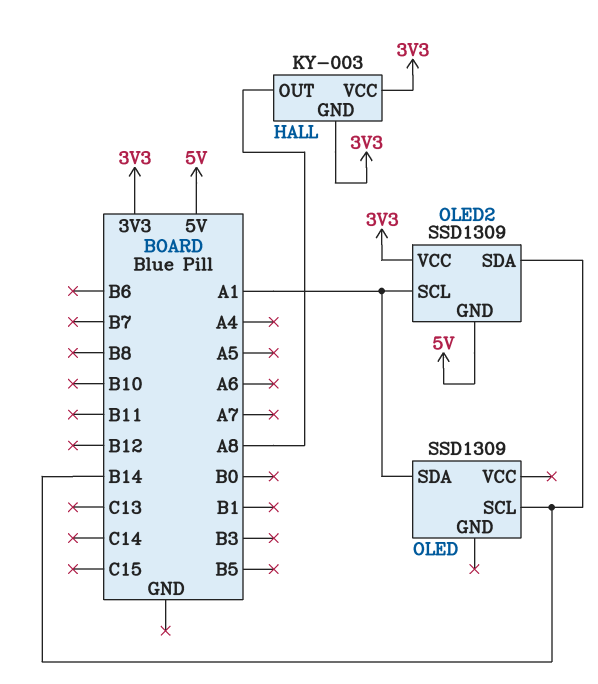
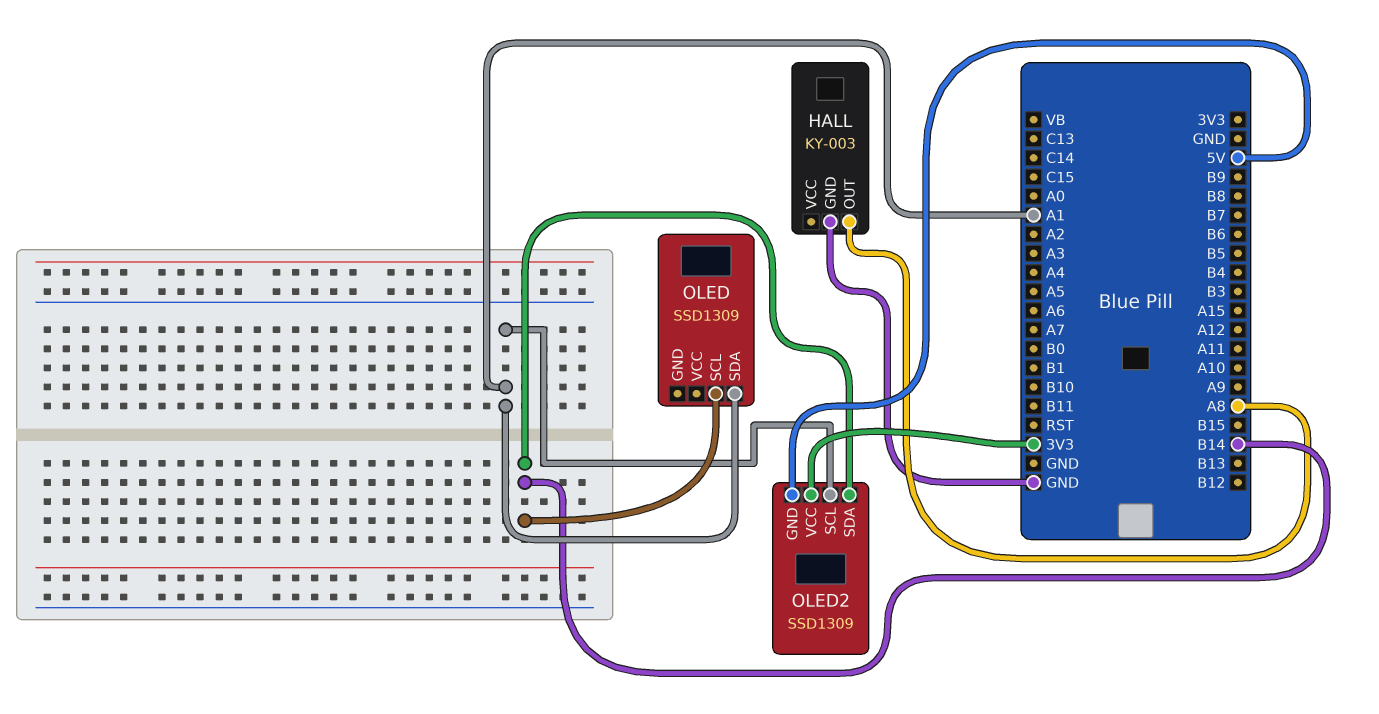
HALL pin GND: 3V3 -> GND
HALL pin VCC: 3V3 -> none

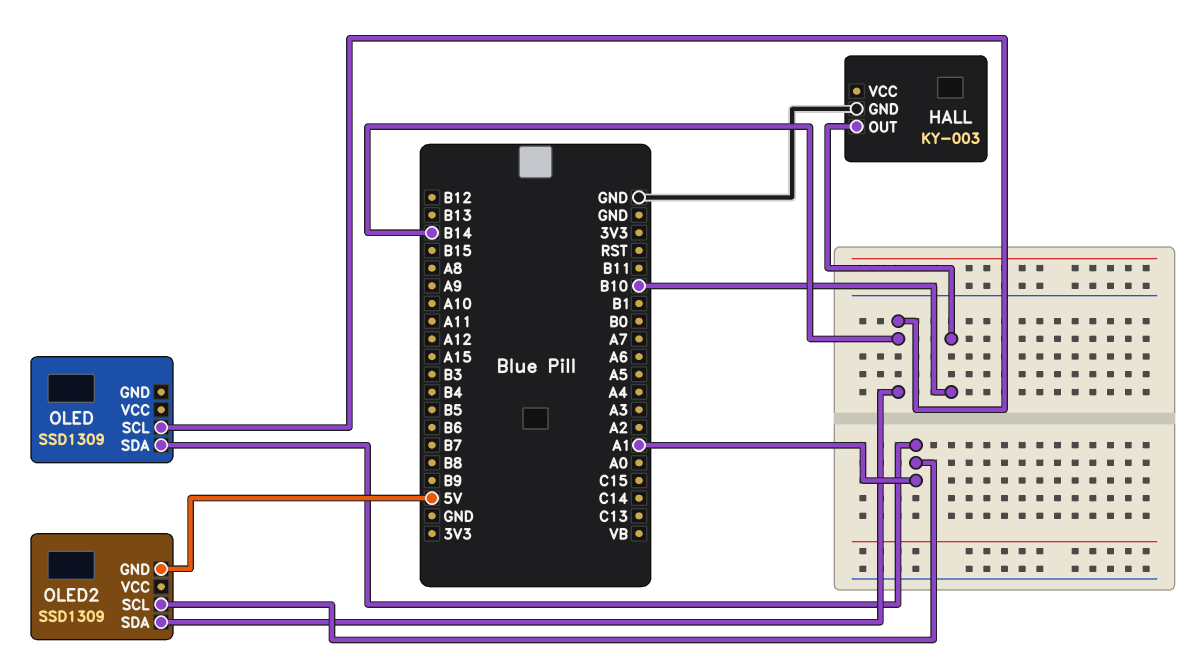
HALL pin OUT: A8 -> B10
OLED2 pin VCC: 3V3 -> none

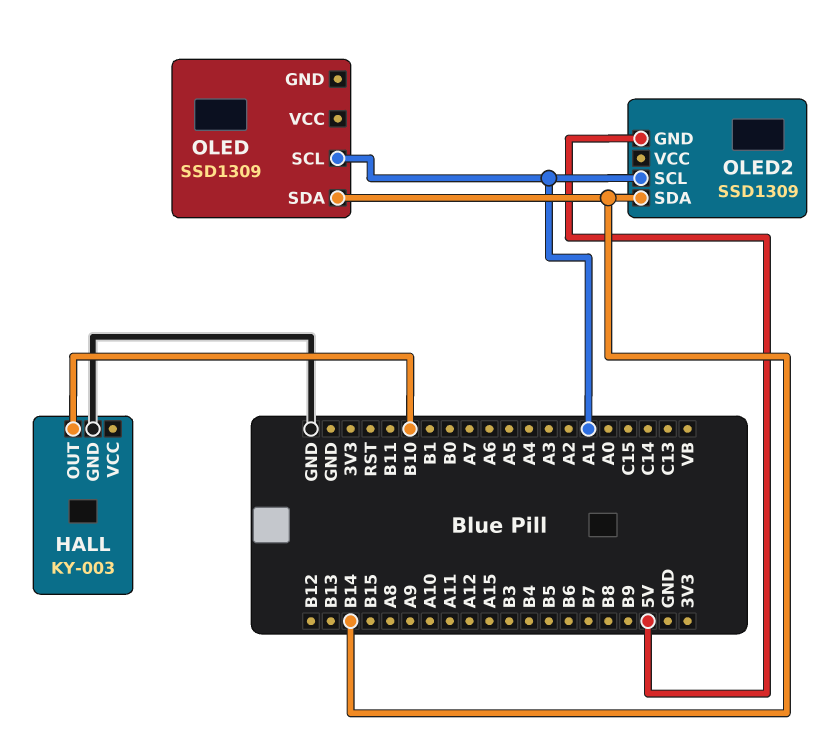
OLED pin SCL: B14 -> A1
OLED pin SDA: A1 -> B14

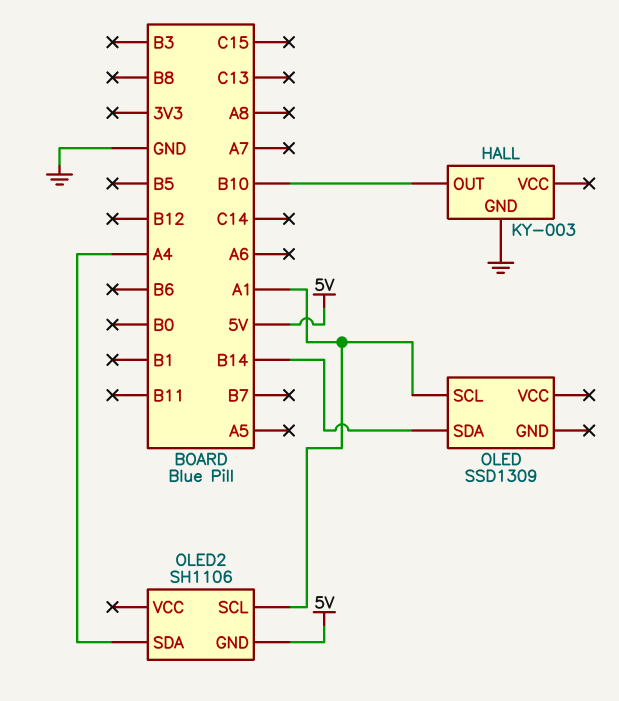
OLED2: SSD1309 -> SH1106
OLED2 pin SDA: B14 -> A4

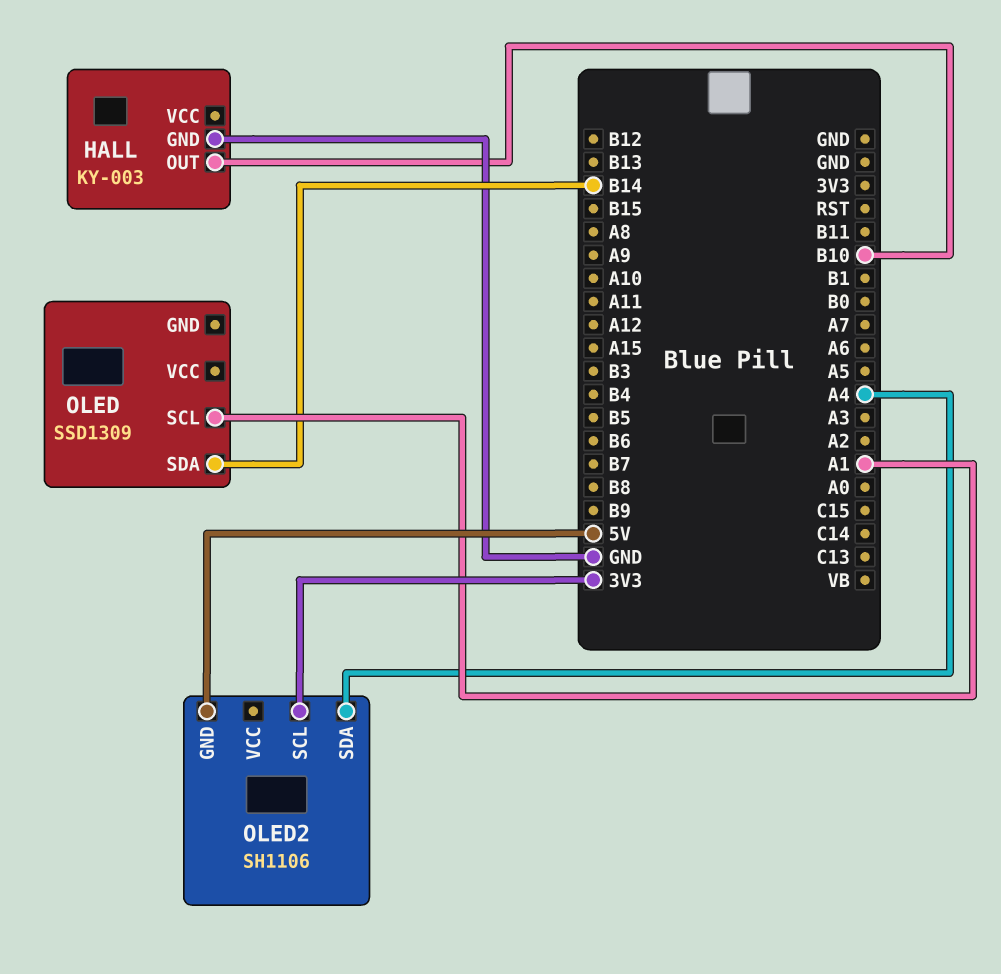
OLED2 pin SCL: A1 -> 3V3

